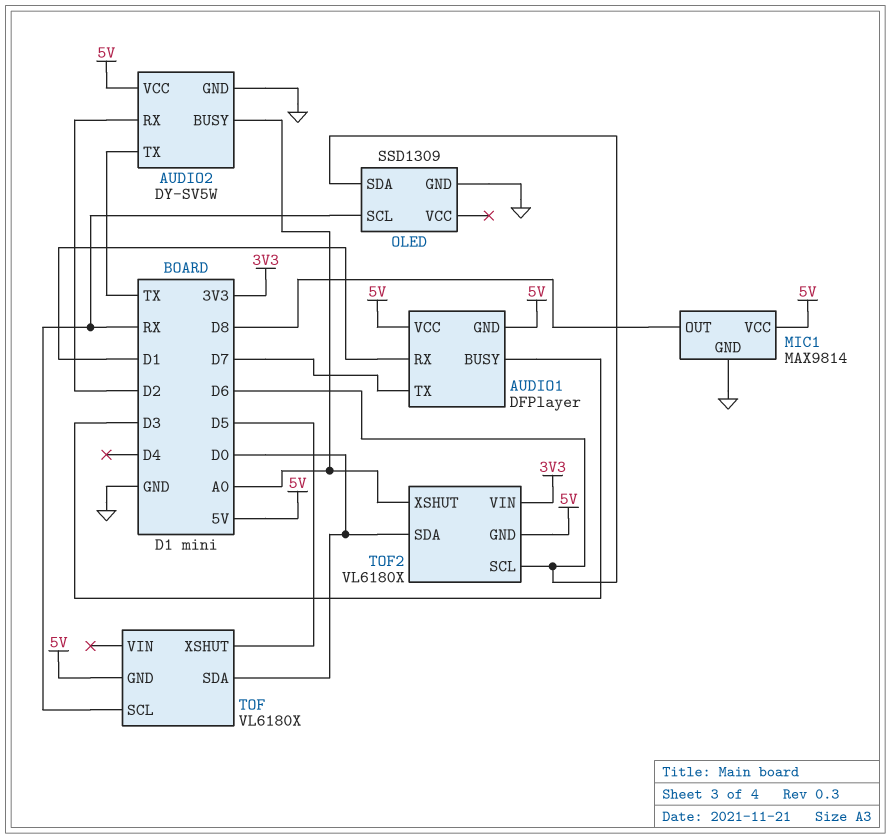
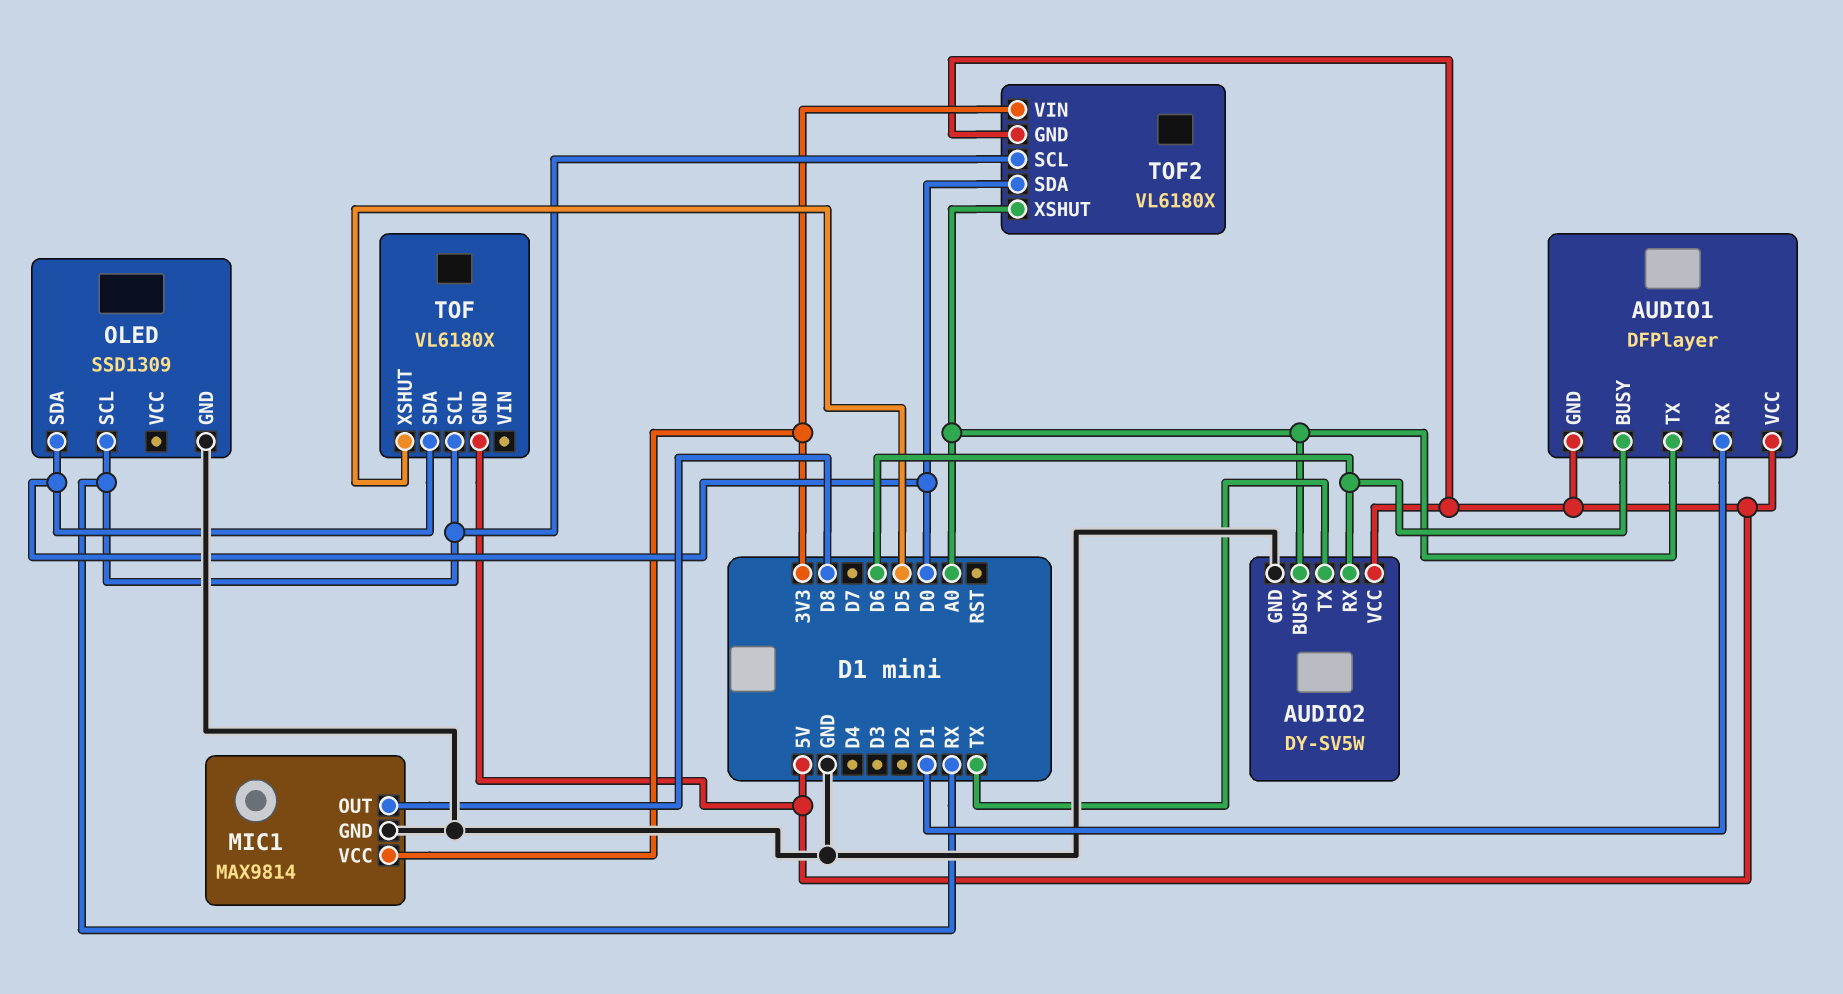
AUDIO1 pin BUSY: D3 -> D6
AUDIO1 pin TX: D7 -> A0
AUDIO2 pin RX: D2 -> D6
MIC1 pin VCC: 5V -> 3V3
OLED pin SDA: D6 -> D0
TOF2 pin SCL: D6 -> RX

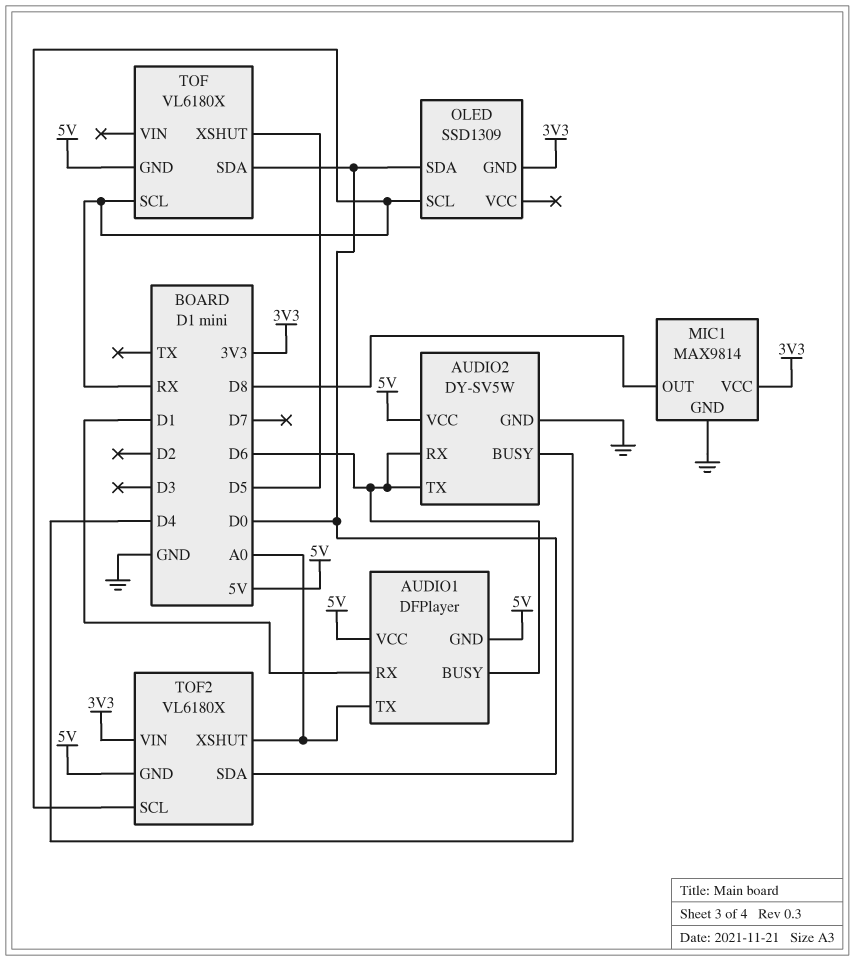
AUDIO2 pin BUSY: A0 -> D4
AUDIO2 pin TX: TX -> D6
OLED pin GND: GND -> 3V3

